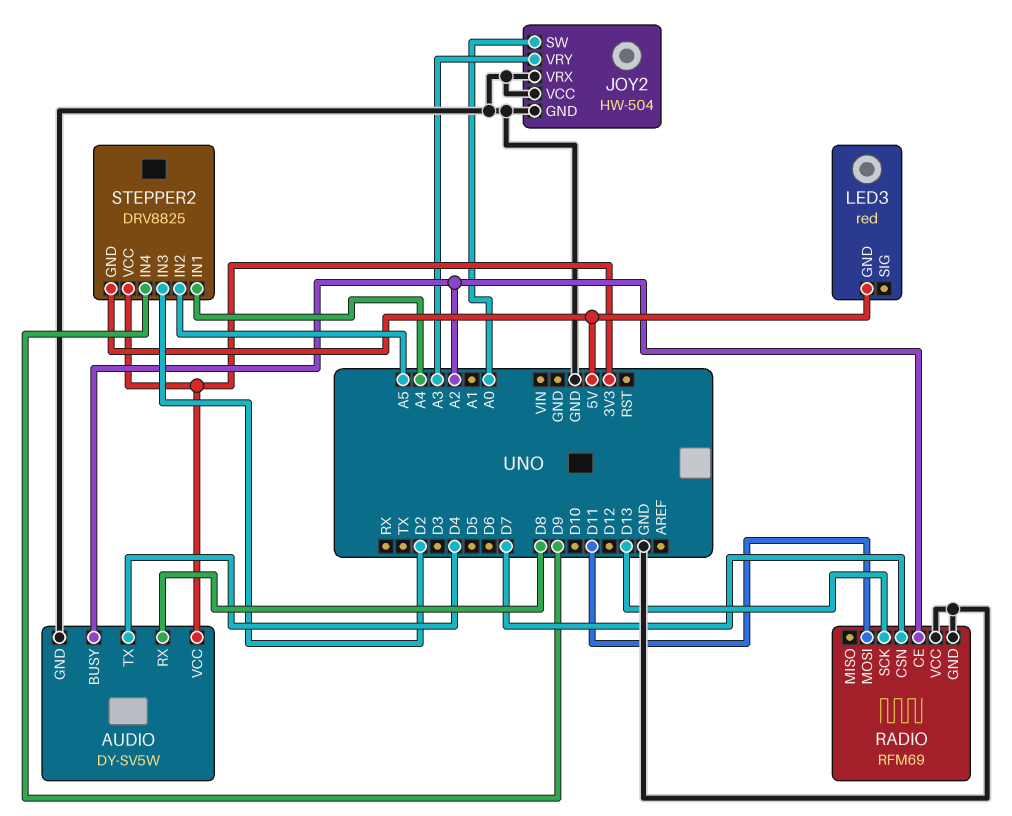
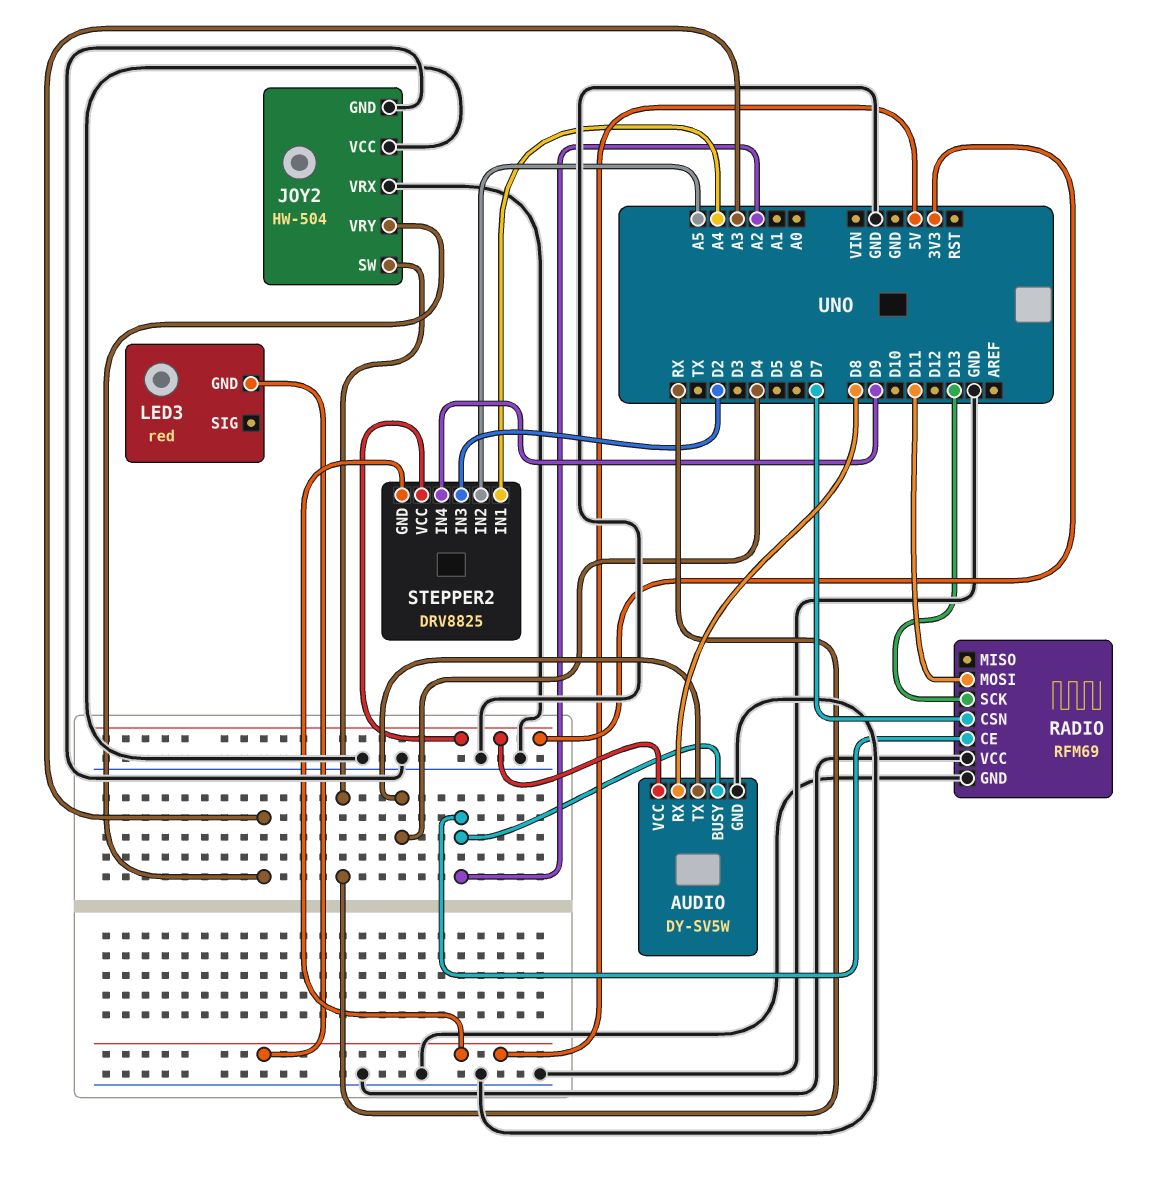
JOY2 pin SW: A0 -> RX

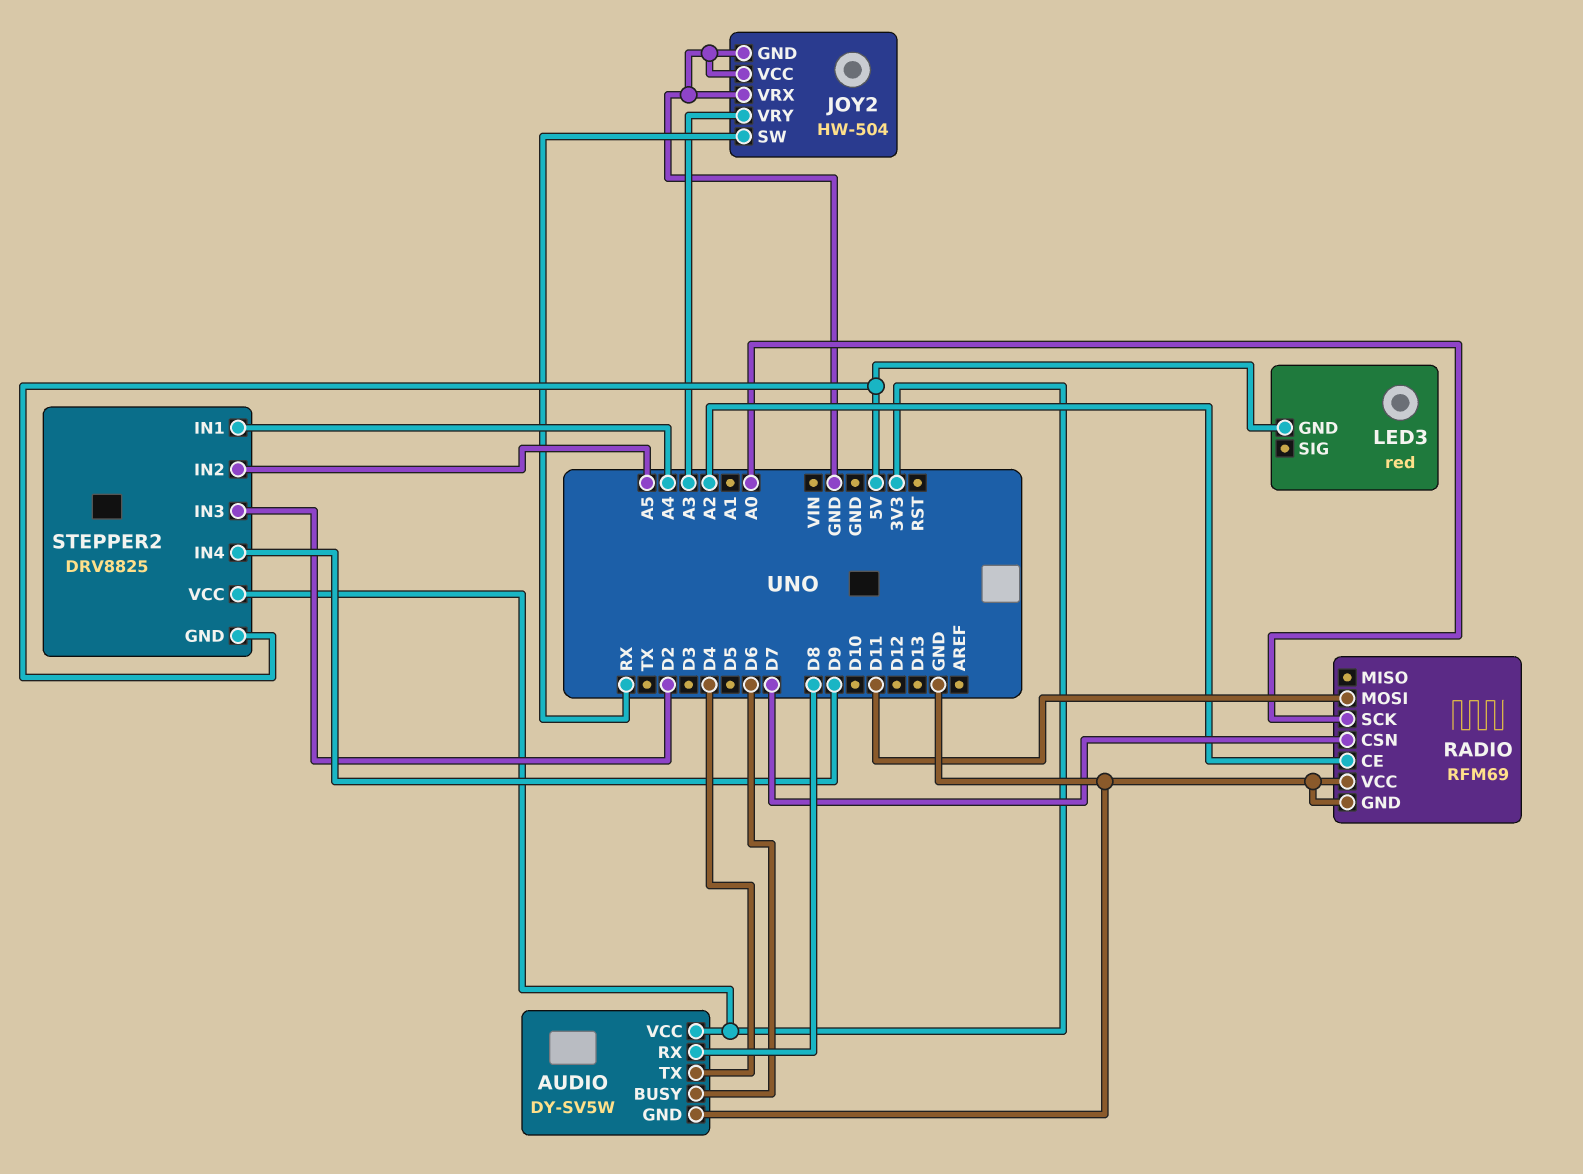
AUDIO pin BUSY: A2 -> D6
RADIO pin SCK: D13 -> A0

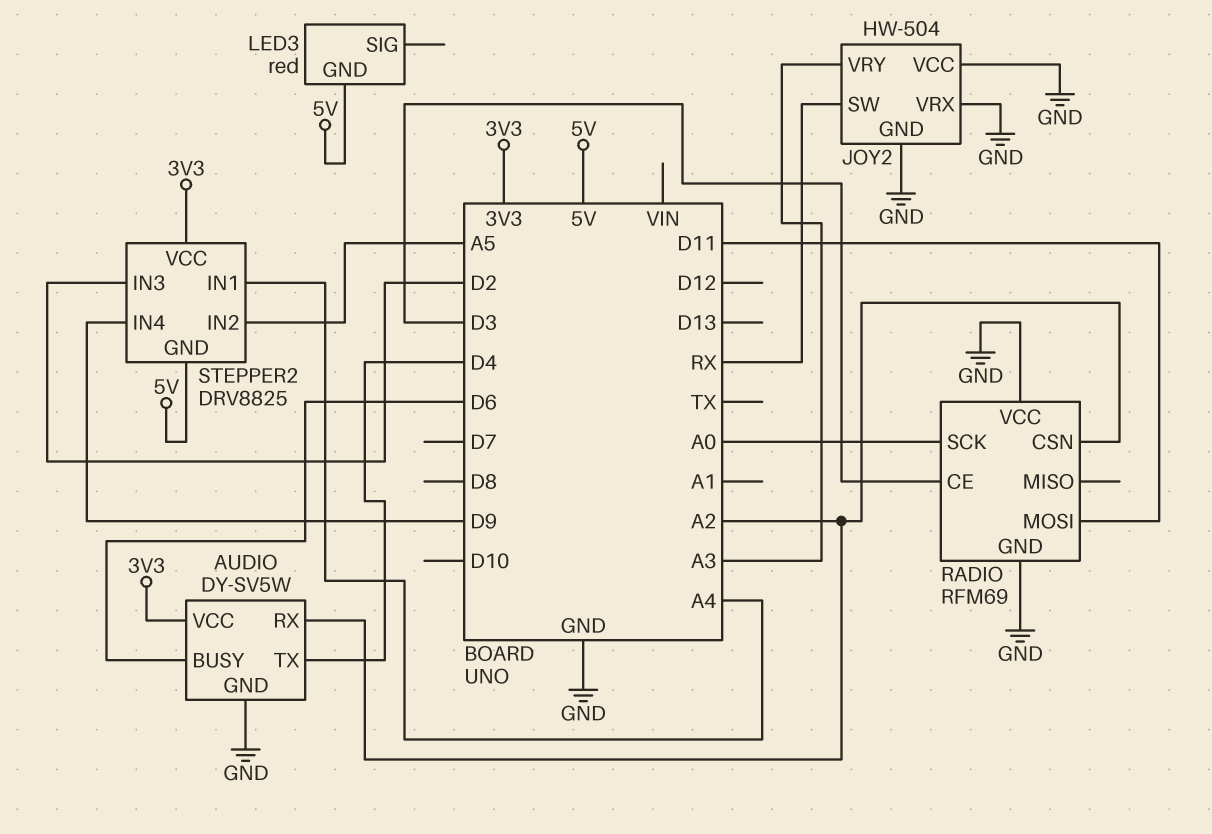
AUDIO pin RX: D8 -> A2
RADIO pin CE: A2 -> D3
RADIO pin CSN: D7 -> A2

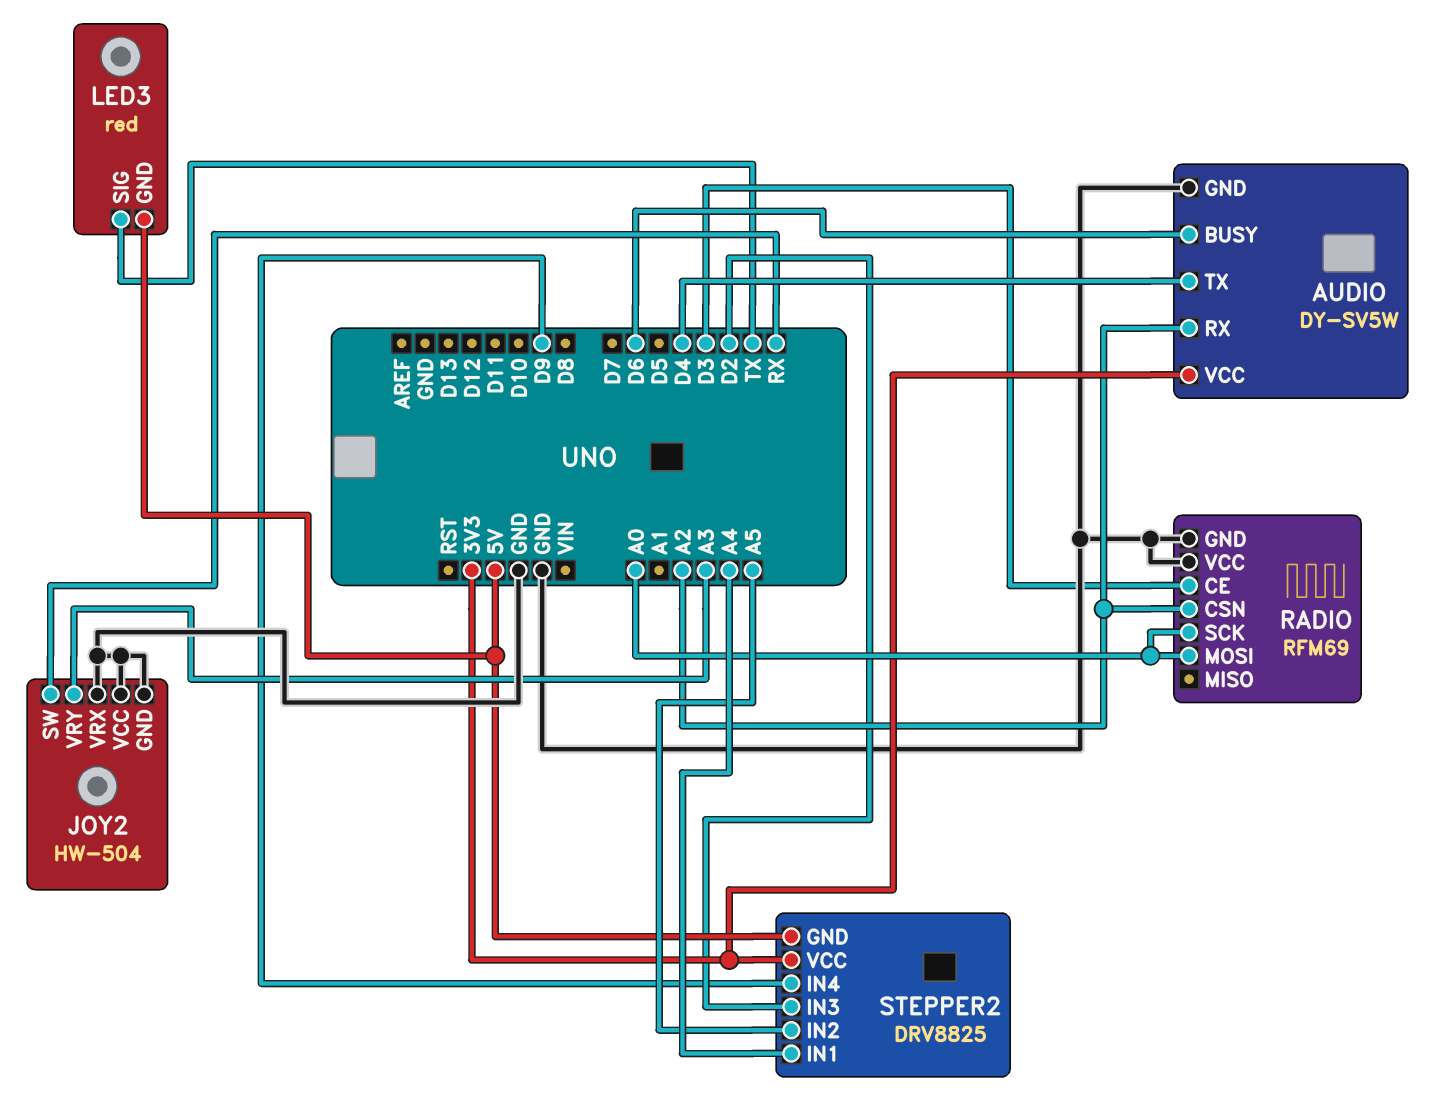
LED3 pin SIG: none -> TX
RADIO pin MOSI: D11 -> A0

